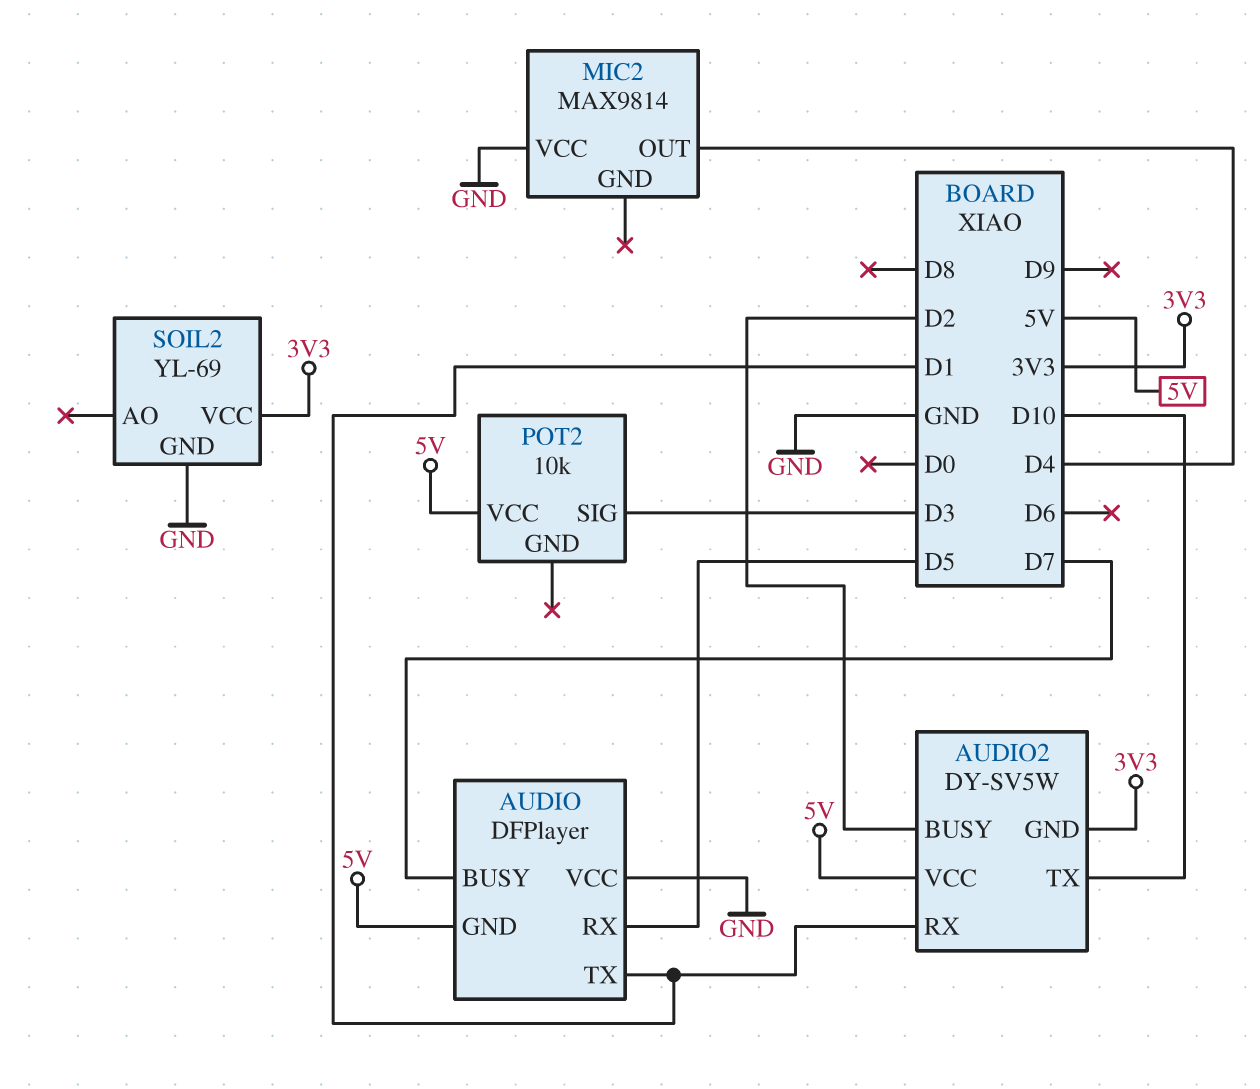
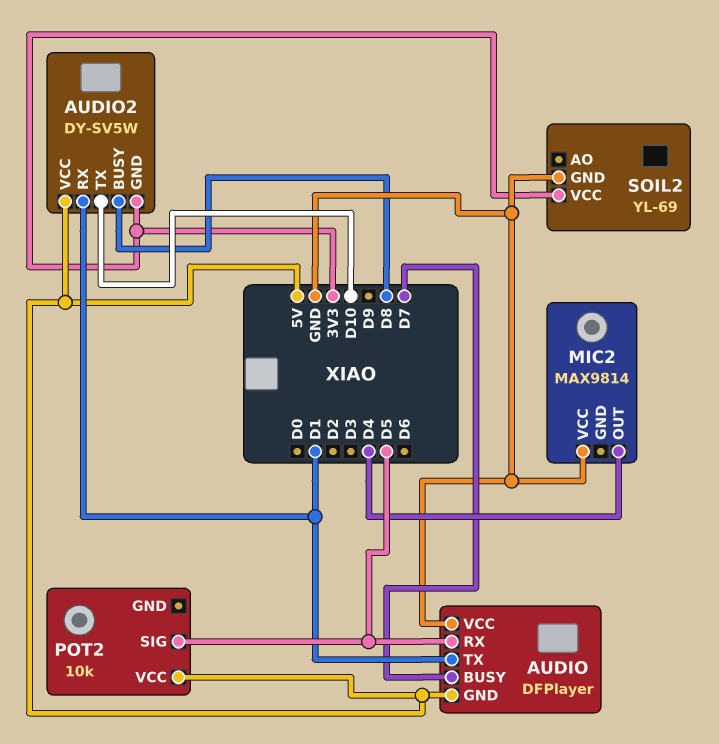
AUDIO2 pin BUSY: D2 -> D8
POT2 pin SIG: D3 -> D5

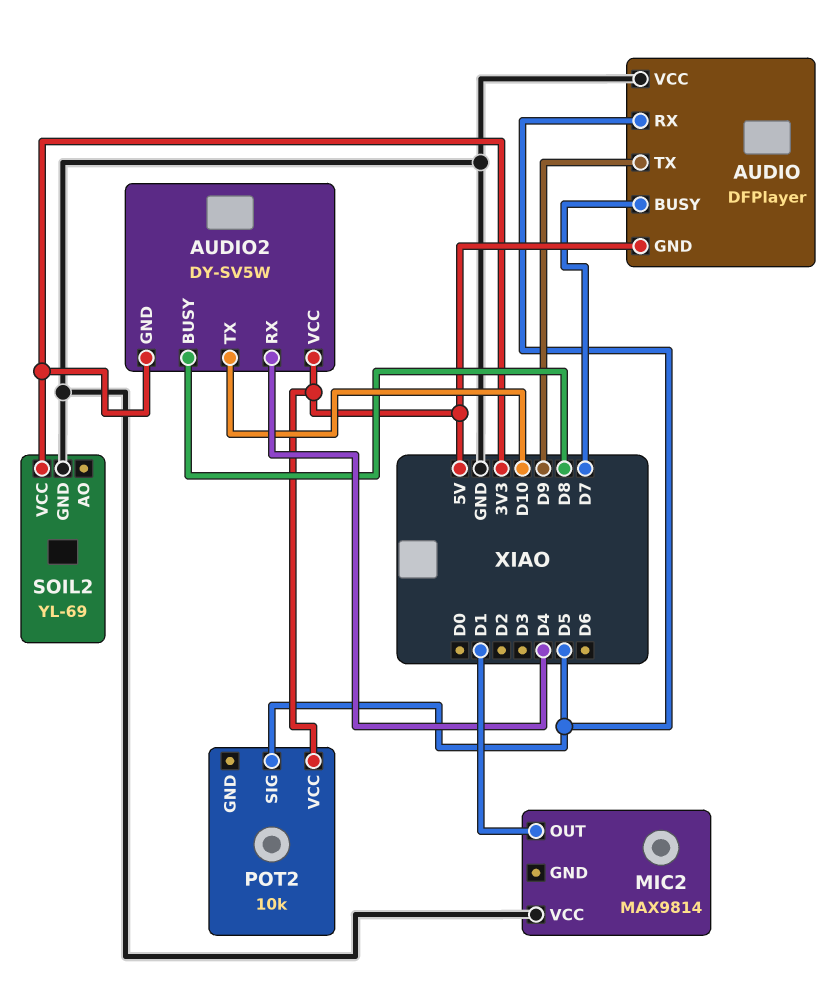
AUDIO pin TX: D1 -> D9
AUDIO2 pin RX: D1 -> D4
MIC2 pin OUT: D4 -> D1

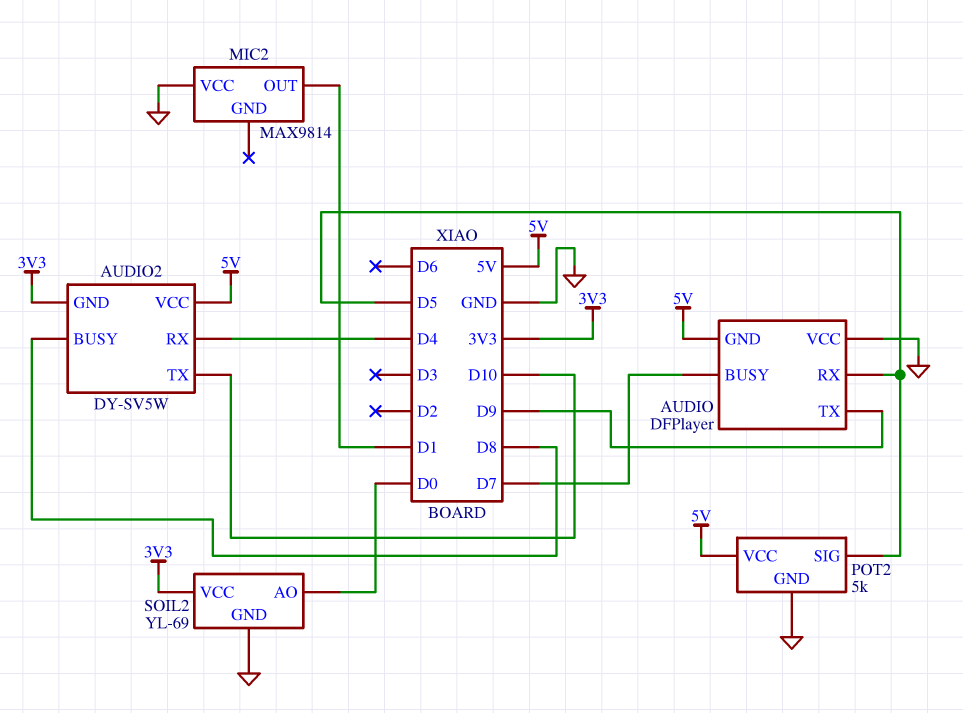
POT2: 10k -> 5k
POT2 pin GND: none -> GND
SOIL2 pin AO: none -> D0

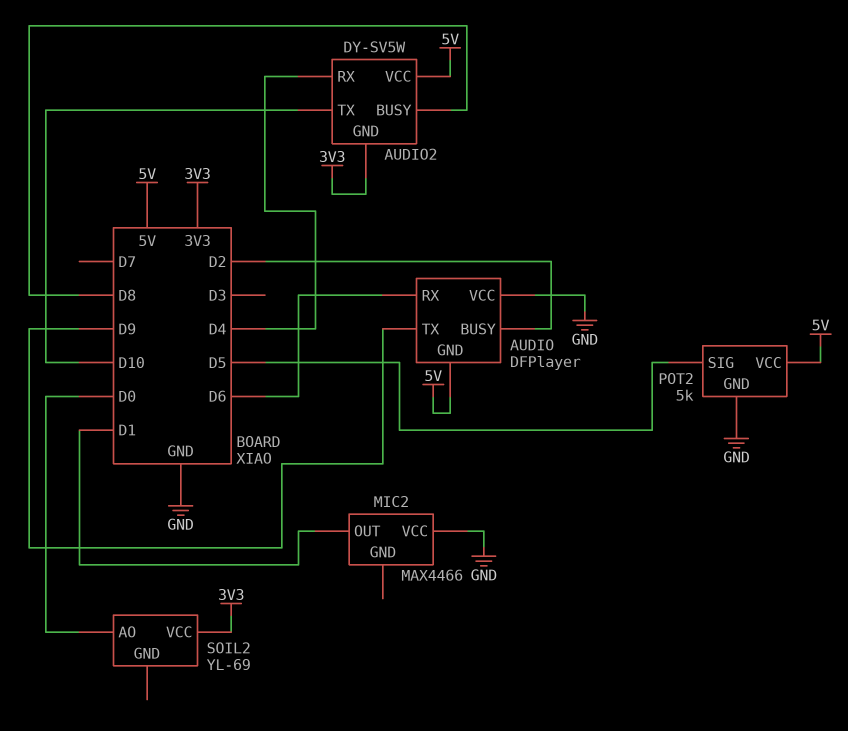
AUDIO pin BUSY: D7 -> D2
AUDIO pin RX: D5 -> D6
MIC2: MAX9814 -> MAX4466
SOIL2 pin GND: GND -> none

